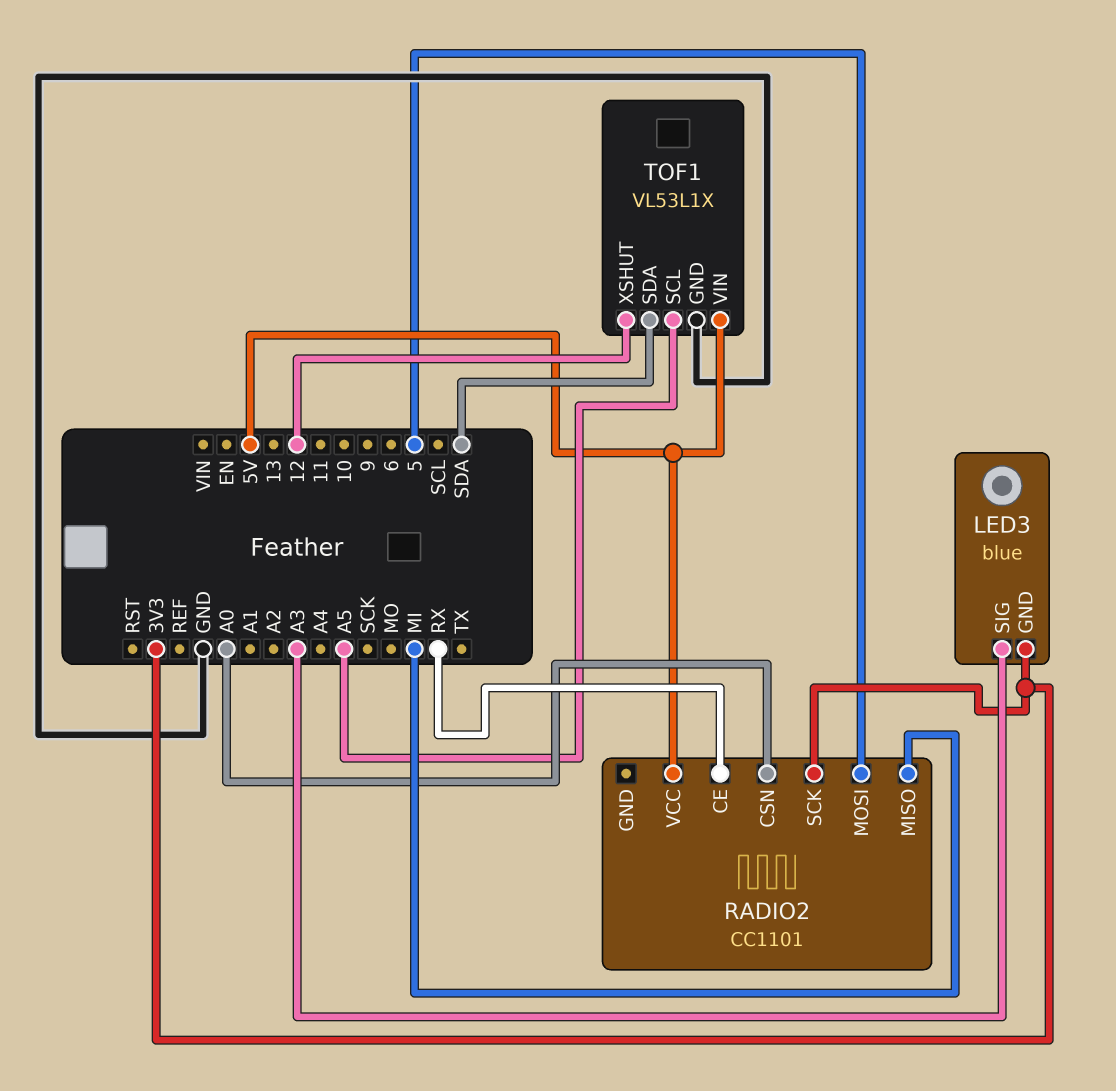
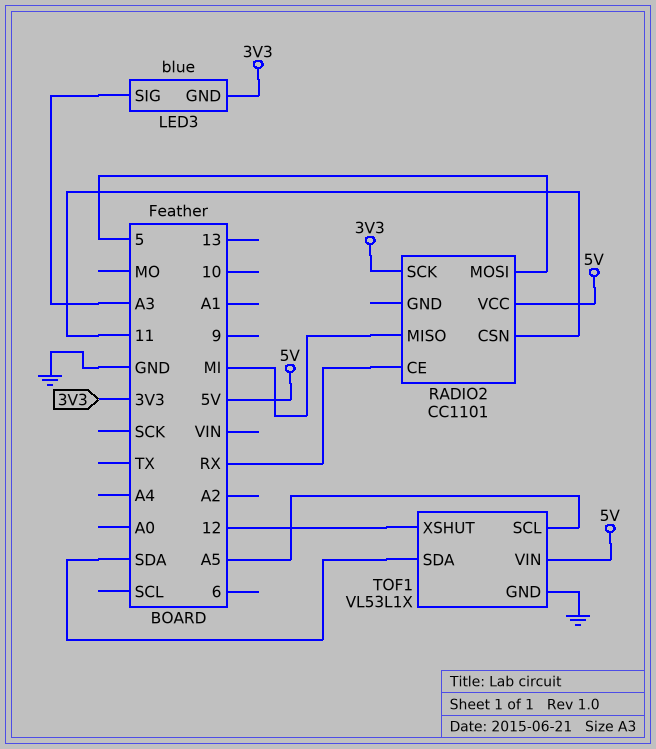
RADIO2 pin CSN: A0 -> 11

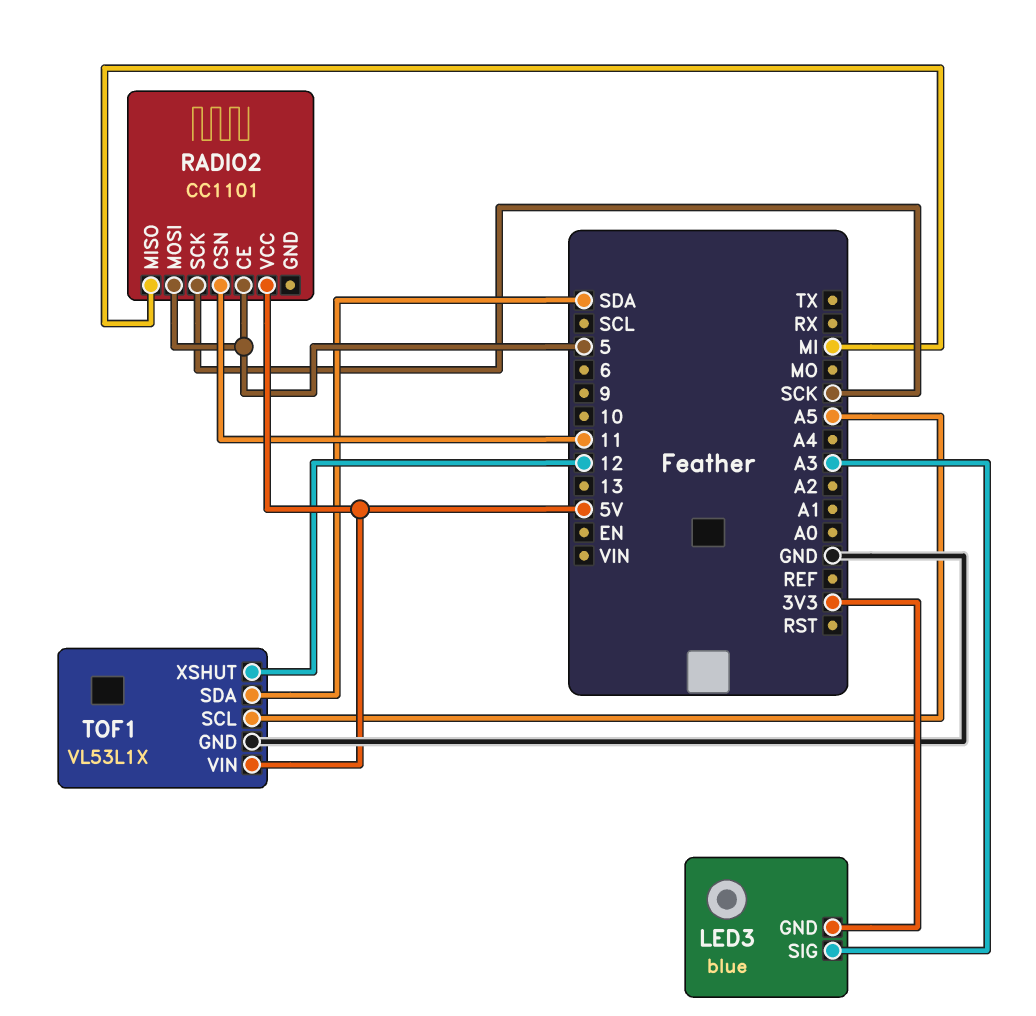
RADIO2 pin CE: RX -> 5
RADIO2 pin SCK: 3V3 -> SCK

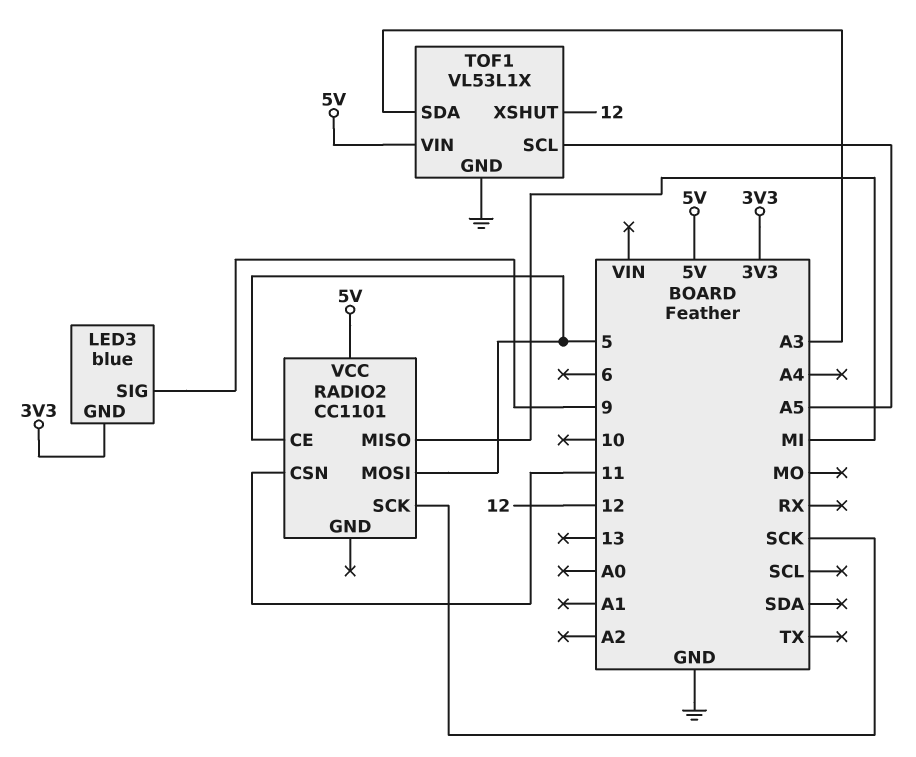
LED3 pin SIG: A3 -> 9
TOF1 pin SDA: SDA -> A3

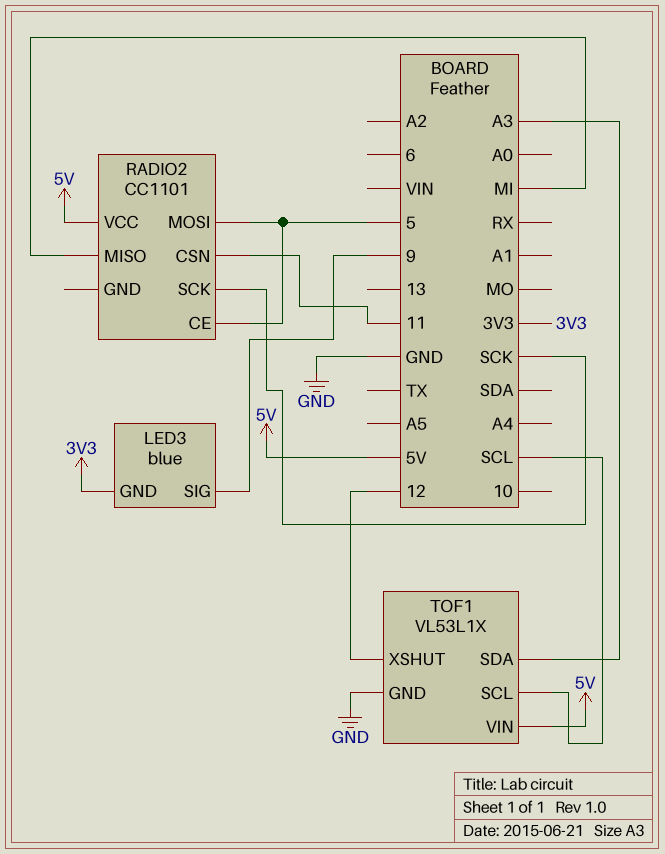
TOF1 pin SCL: A5 -> SCL

